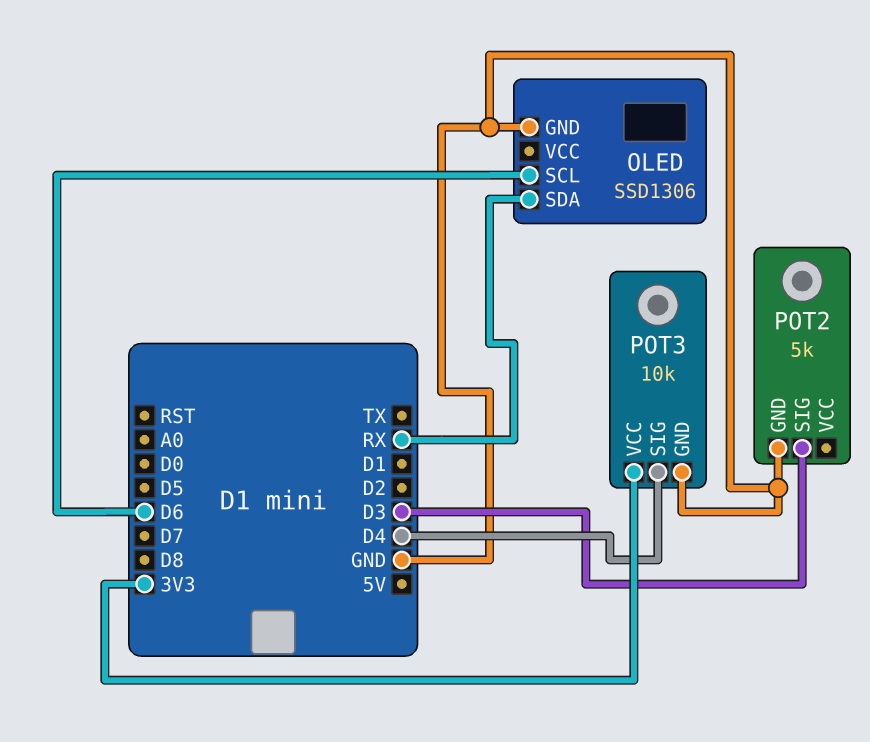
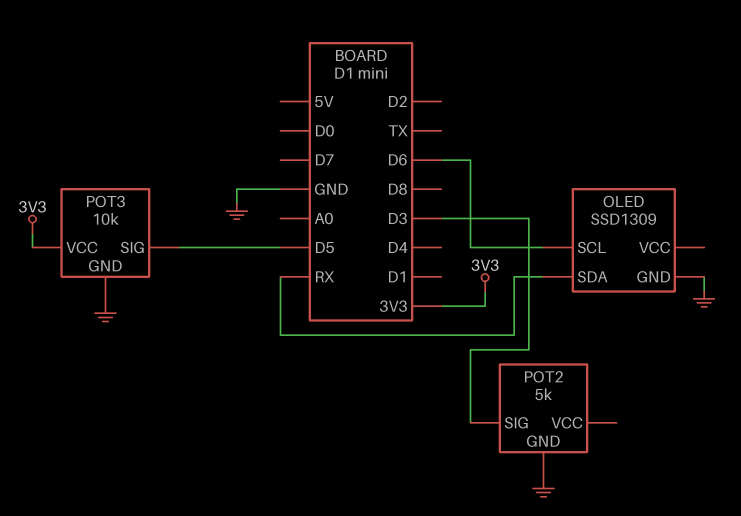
OLED: SSD1306 -> SSD1309
POT3 pin SIG: D4 -> D5

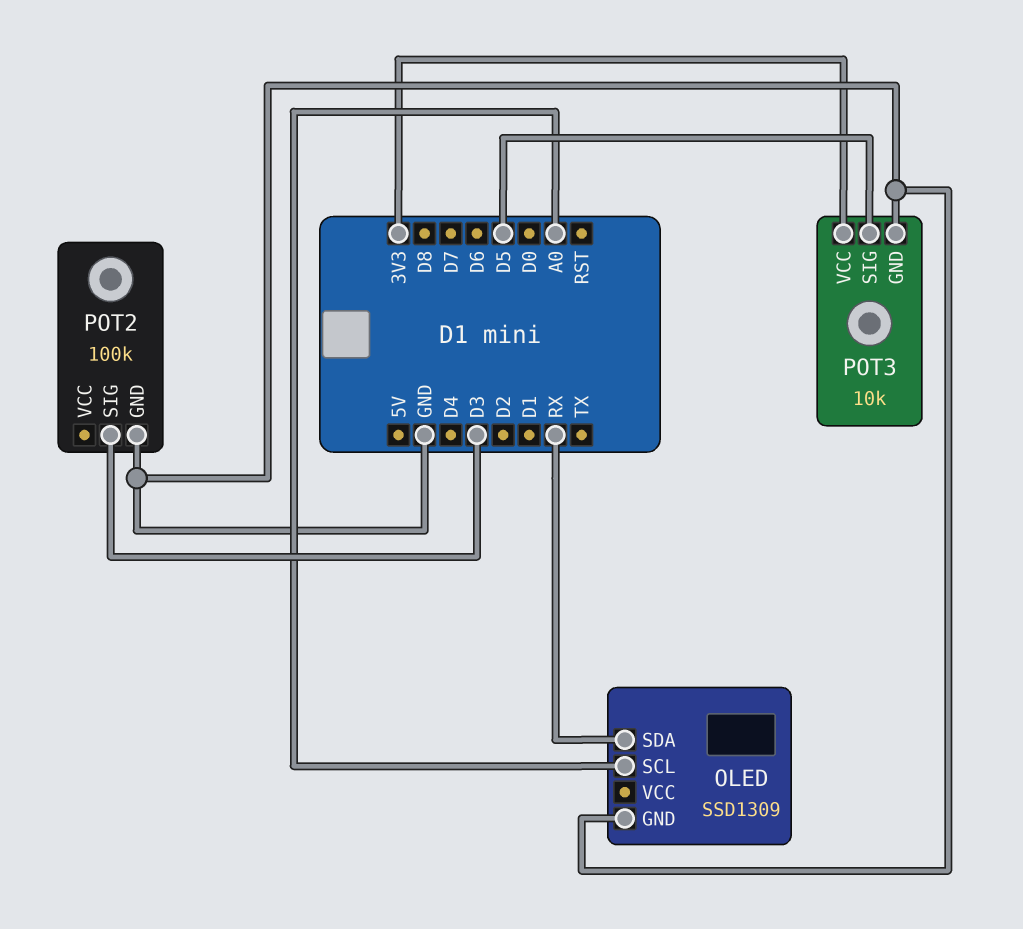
OLED pin SCL: D6 -> A0
POT2: 5k -> 100k

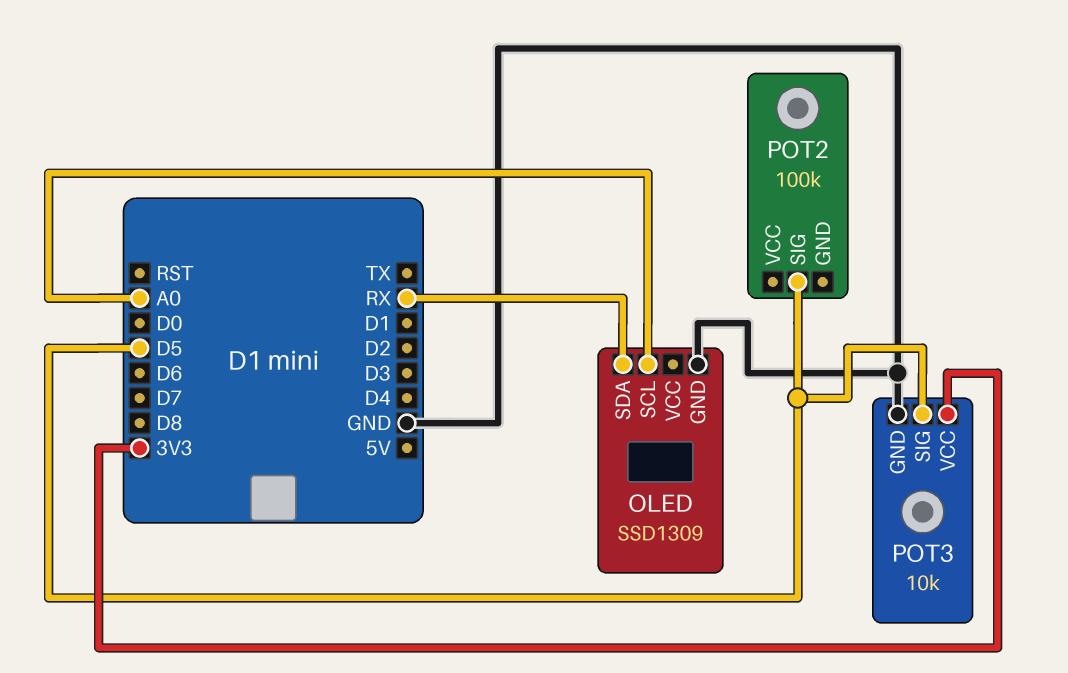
POT2 pin GND: GND -> none
POT2 pin SIG: D3 -> D5

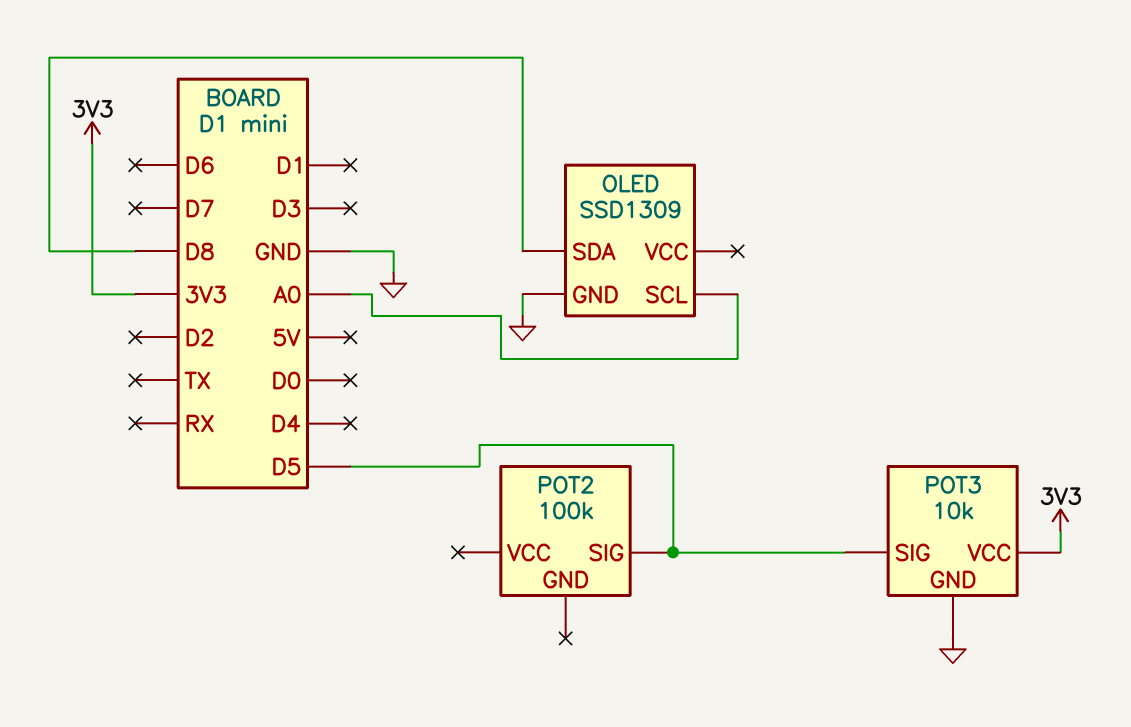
OLED pin SDA: RX -> D8

